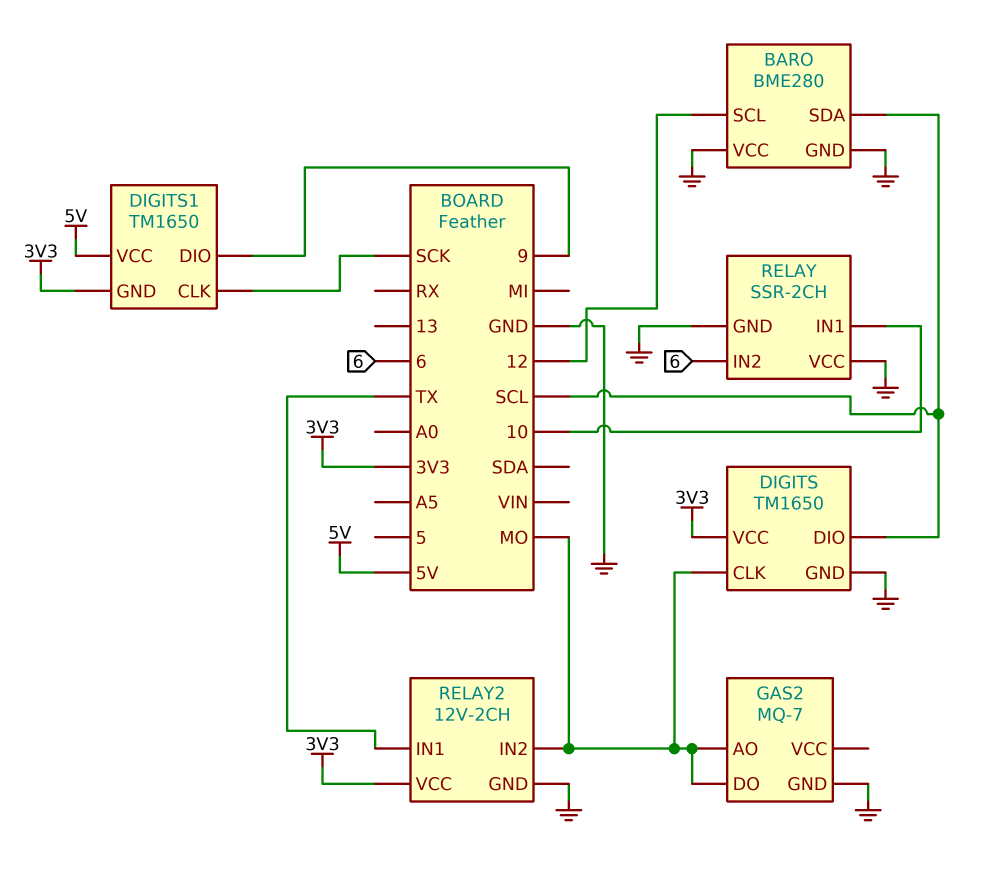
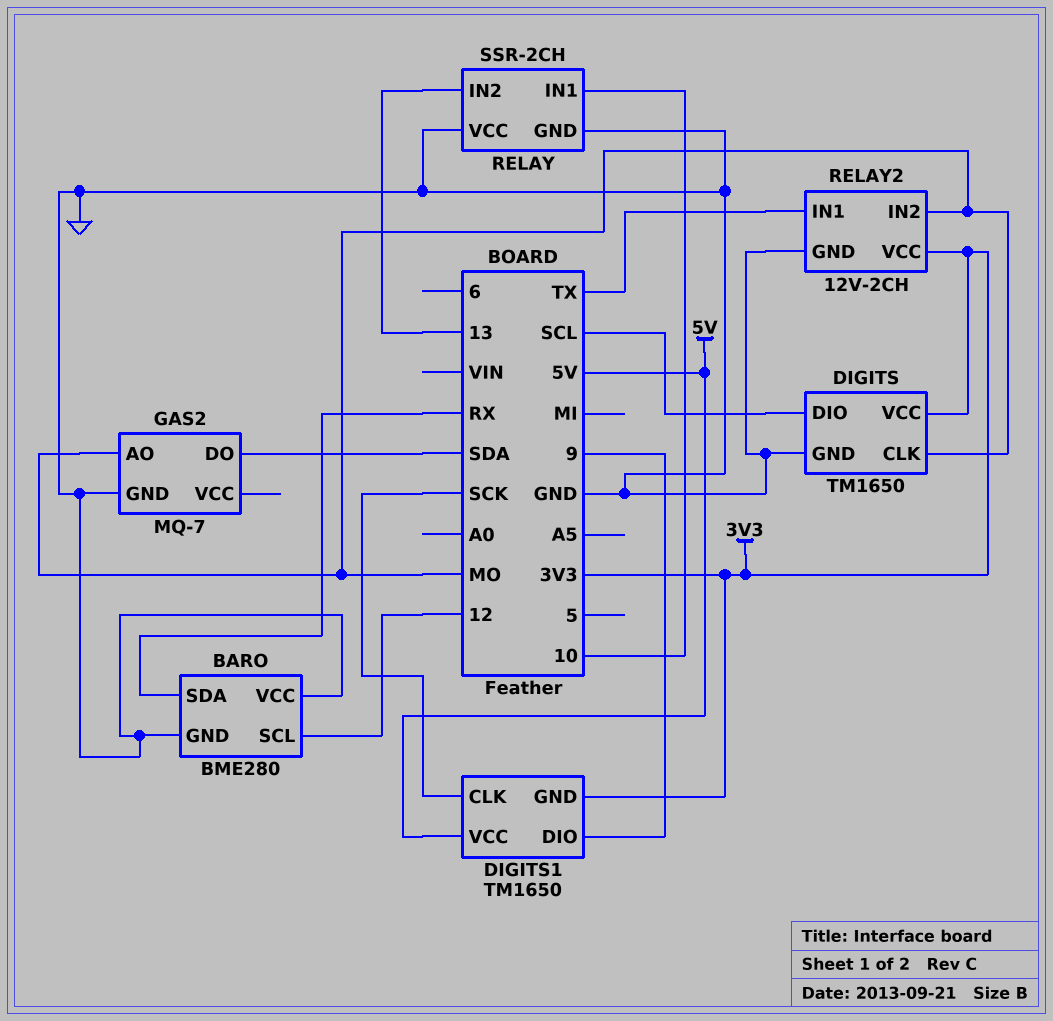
BARO pin SDA: SCL -> RX
GAS2 pin DO: MO -> SDA
RELAY pin IN2: 6 -> 13

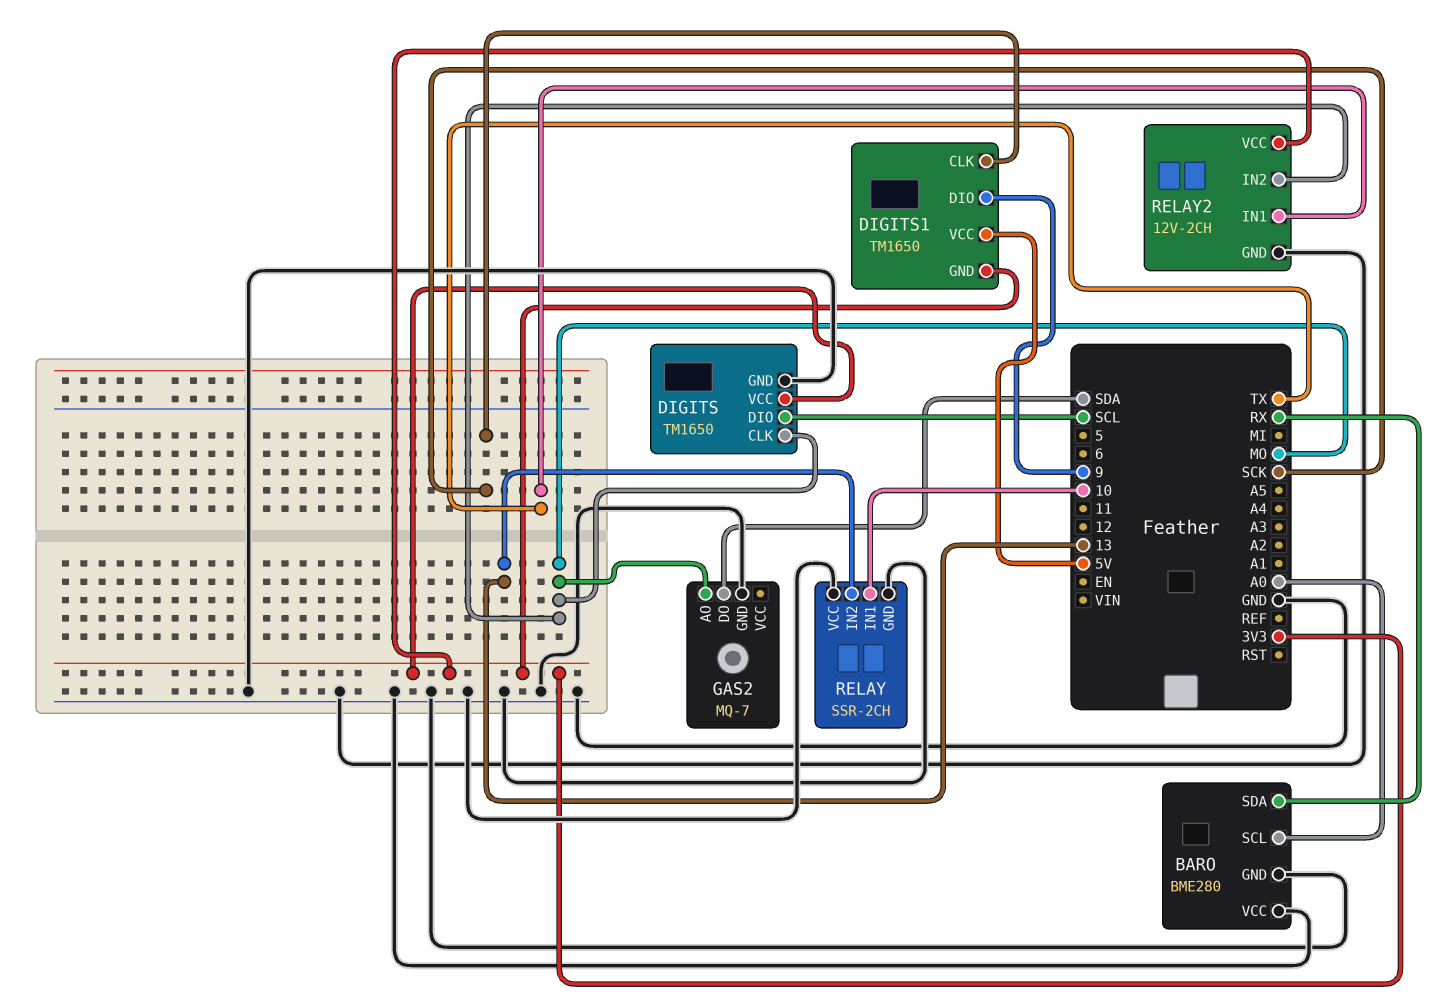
BARO pin SCL: 12 -> A0

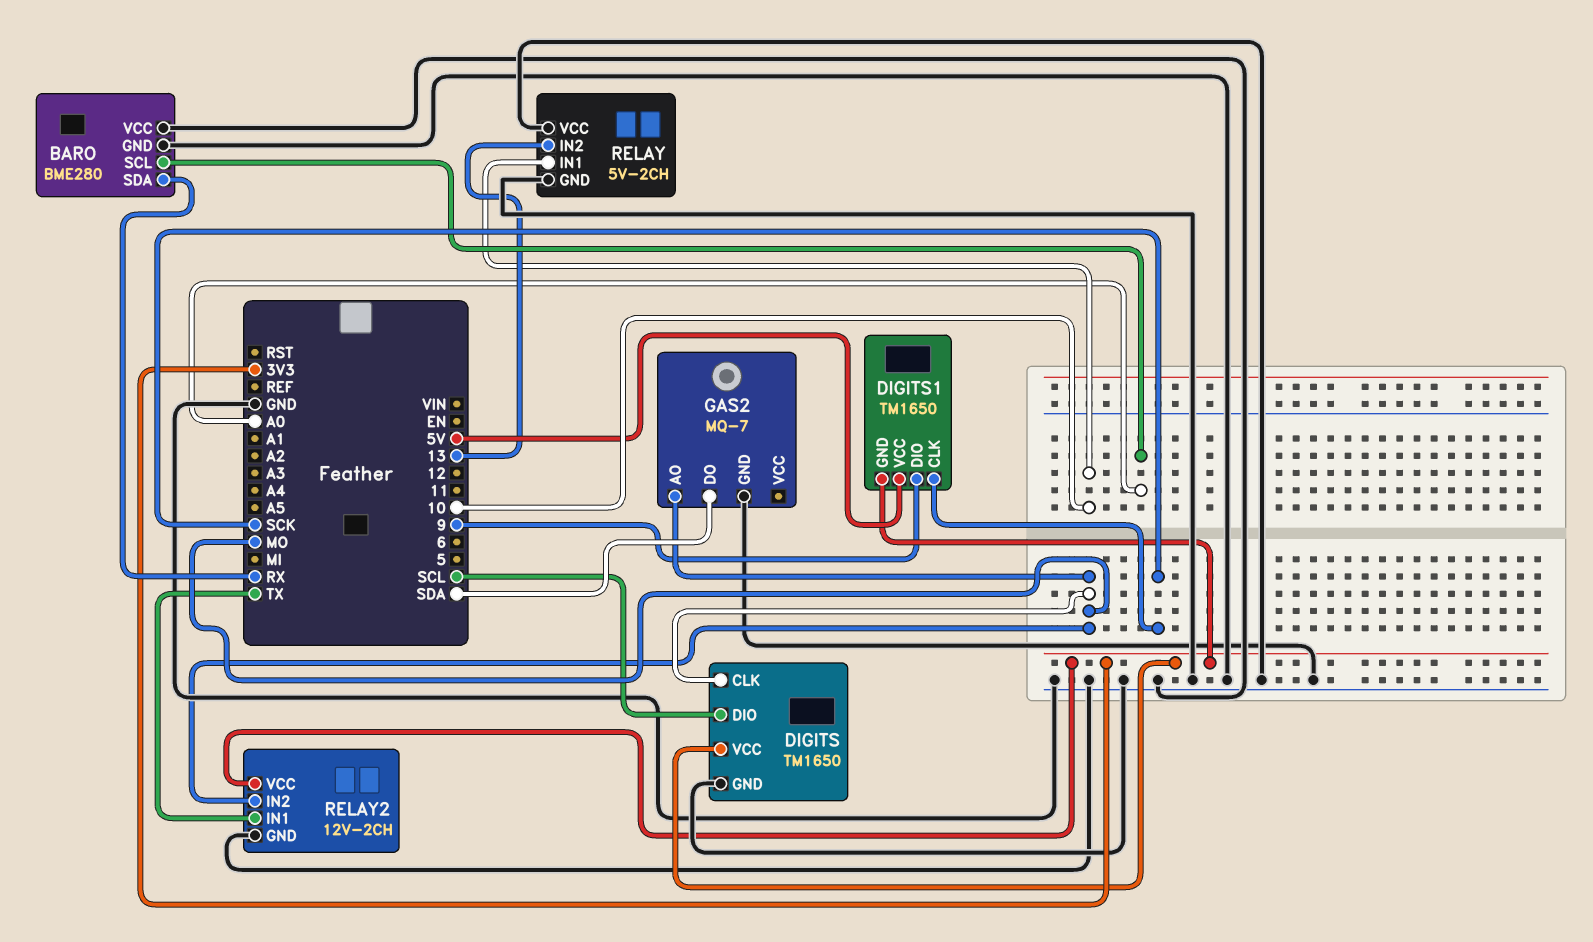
RELAY: SSR-2CH -> 5V-2CH

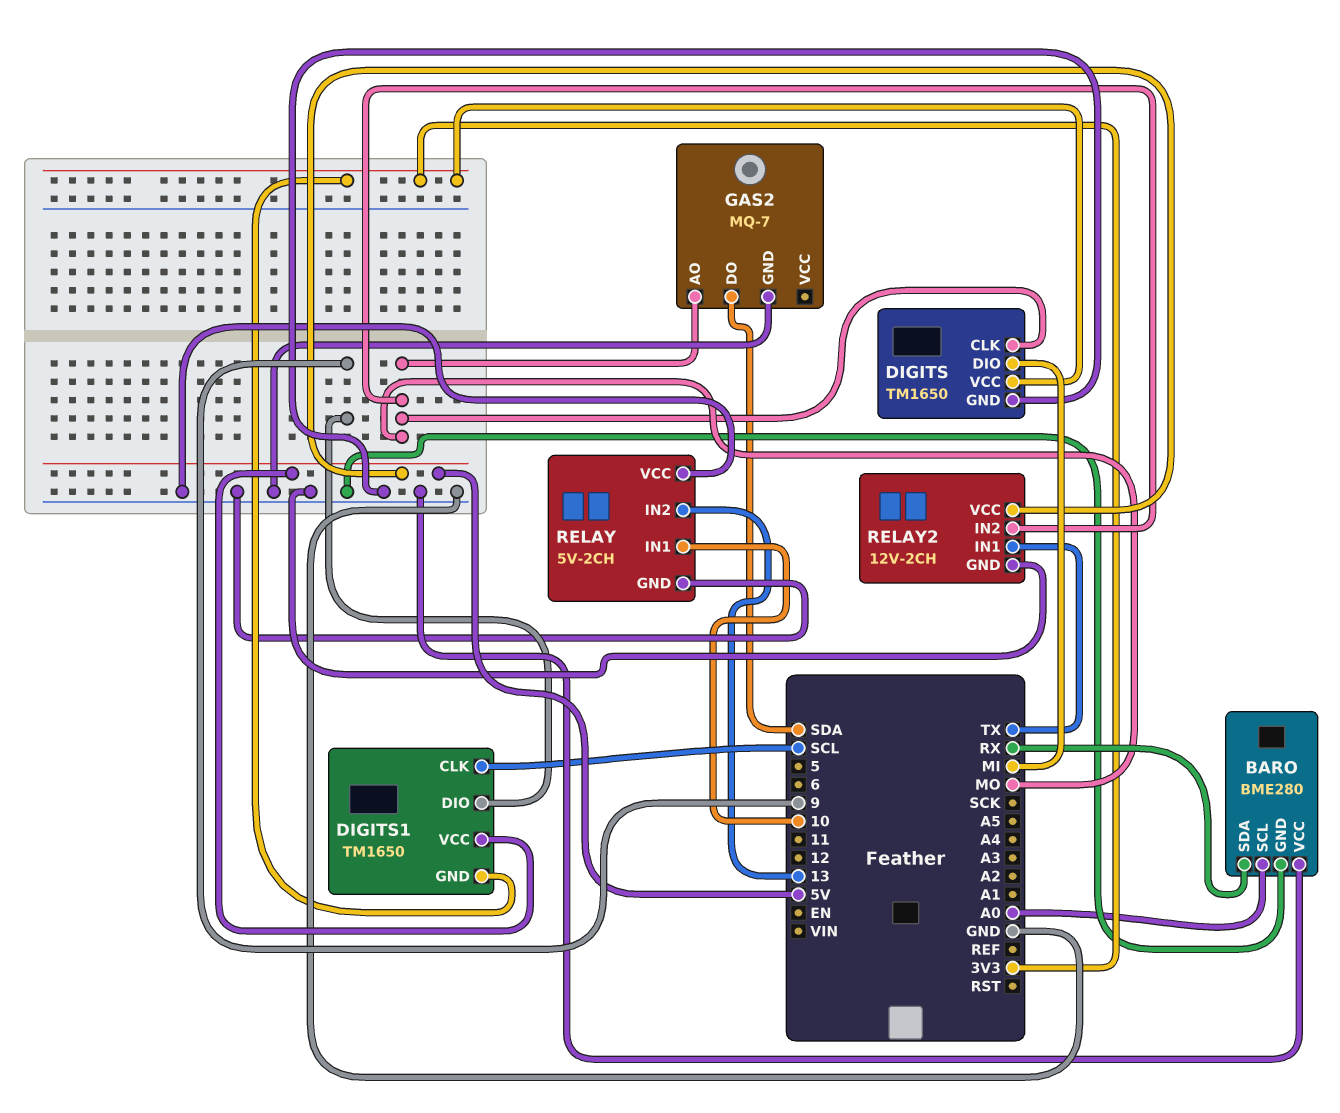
DIGITS pin DIO: SCL -> MI
DIGITS1 pin CLK: SCK -> SCL
RELAY2 pin VCC: 3V3 -> 5V

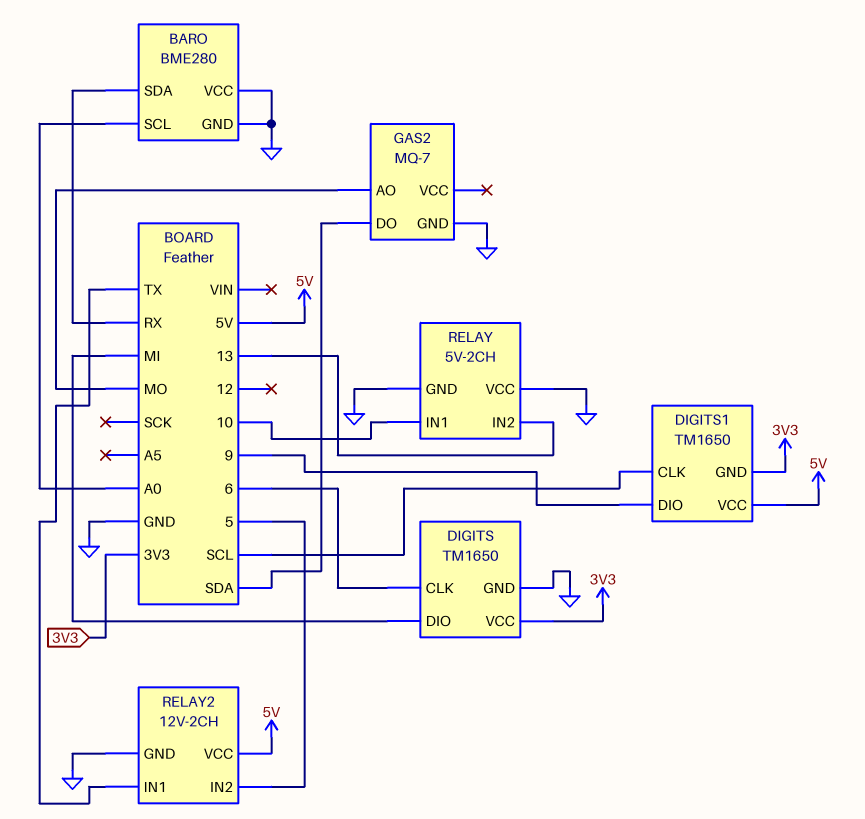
DIGITS pin CLK: MO -> 6
RELAY2 pin IN2: MO -> 5

